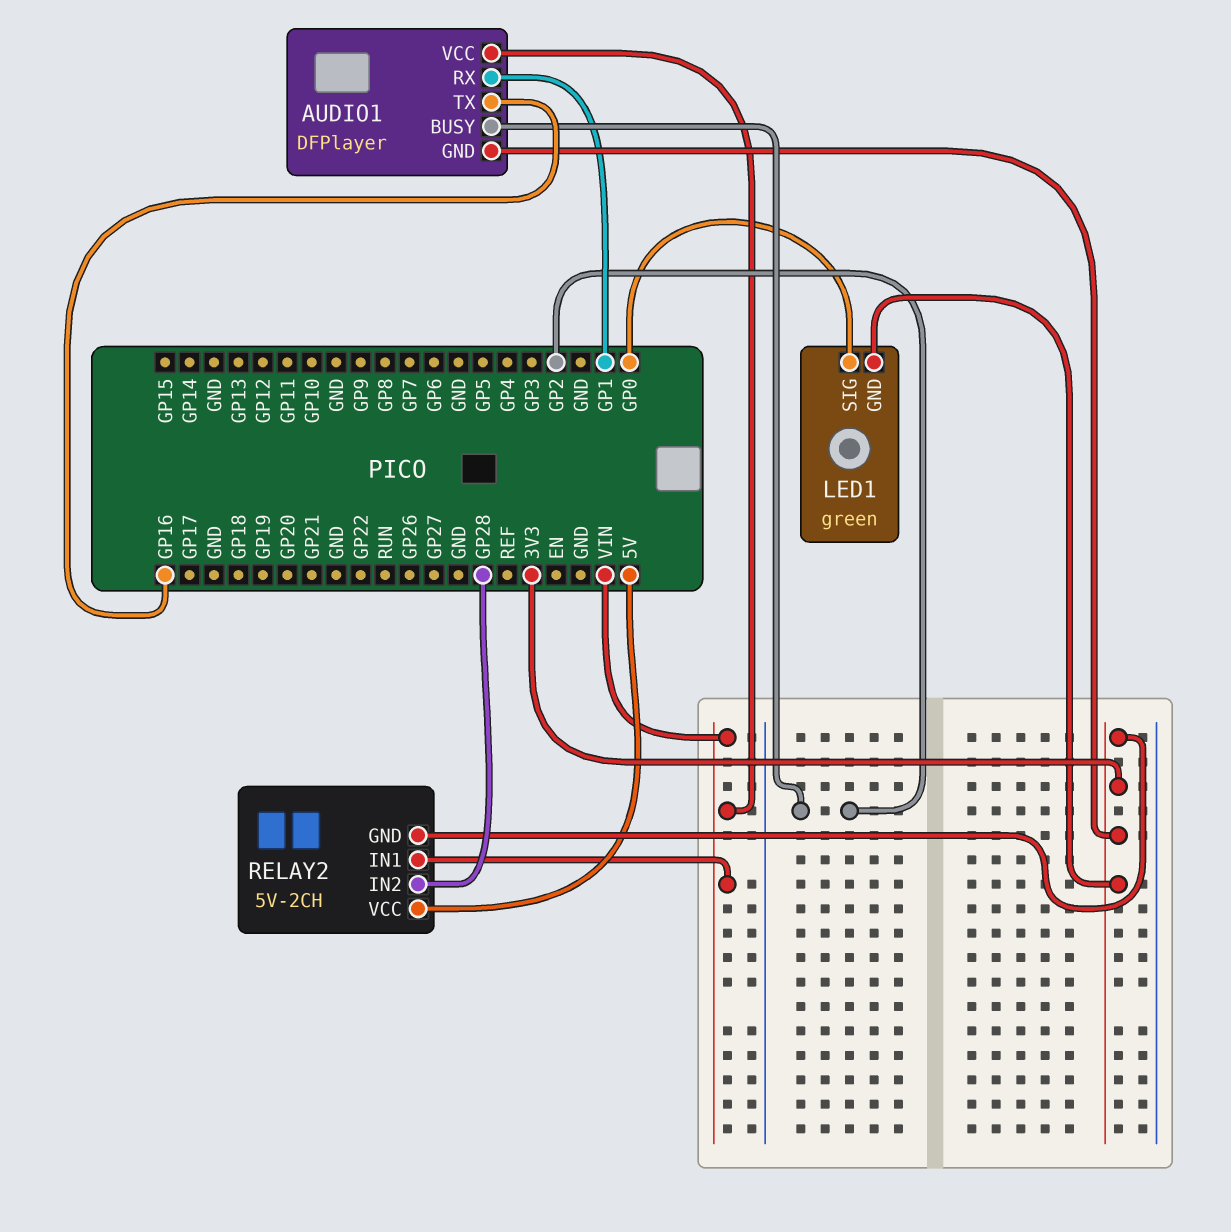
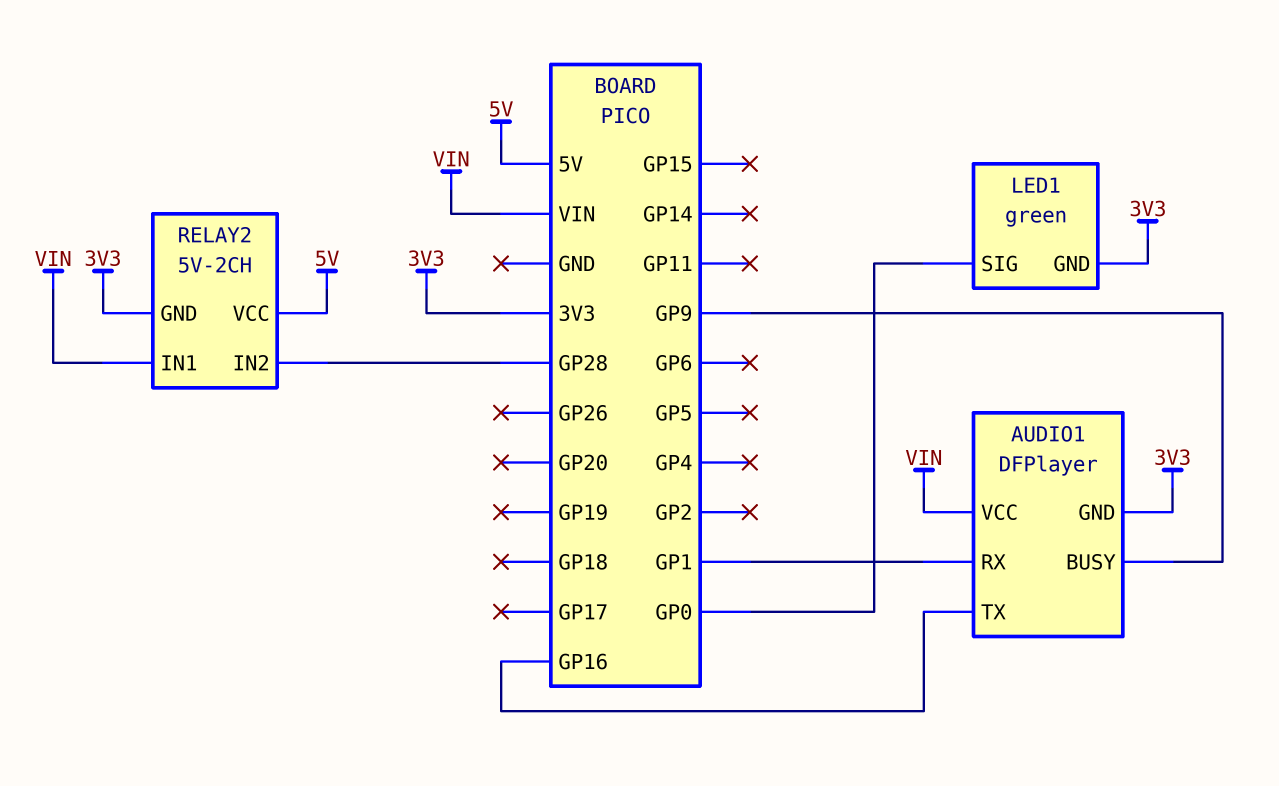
AUDIO1 pin BUSY: GP2 -> GP9

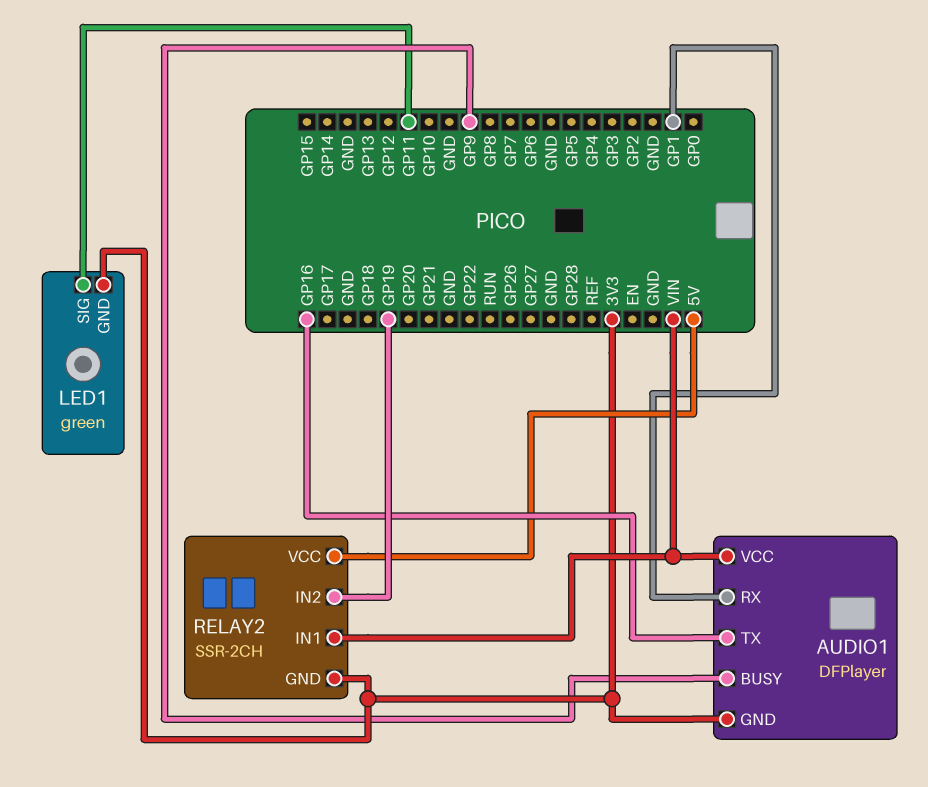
LED1 pin SIG: GP0 -> GP11
RELAY2: 5V-2CH -> SSR-2CH
RELAY2 pin IN2: GP28 -> GP19

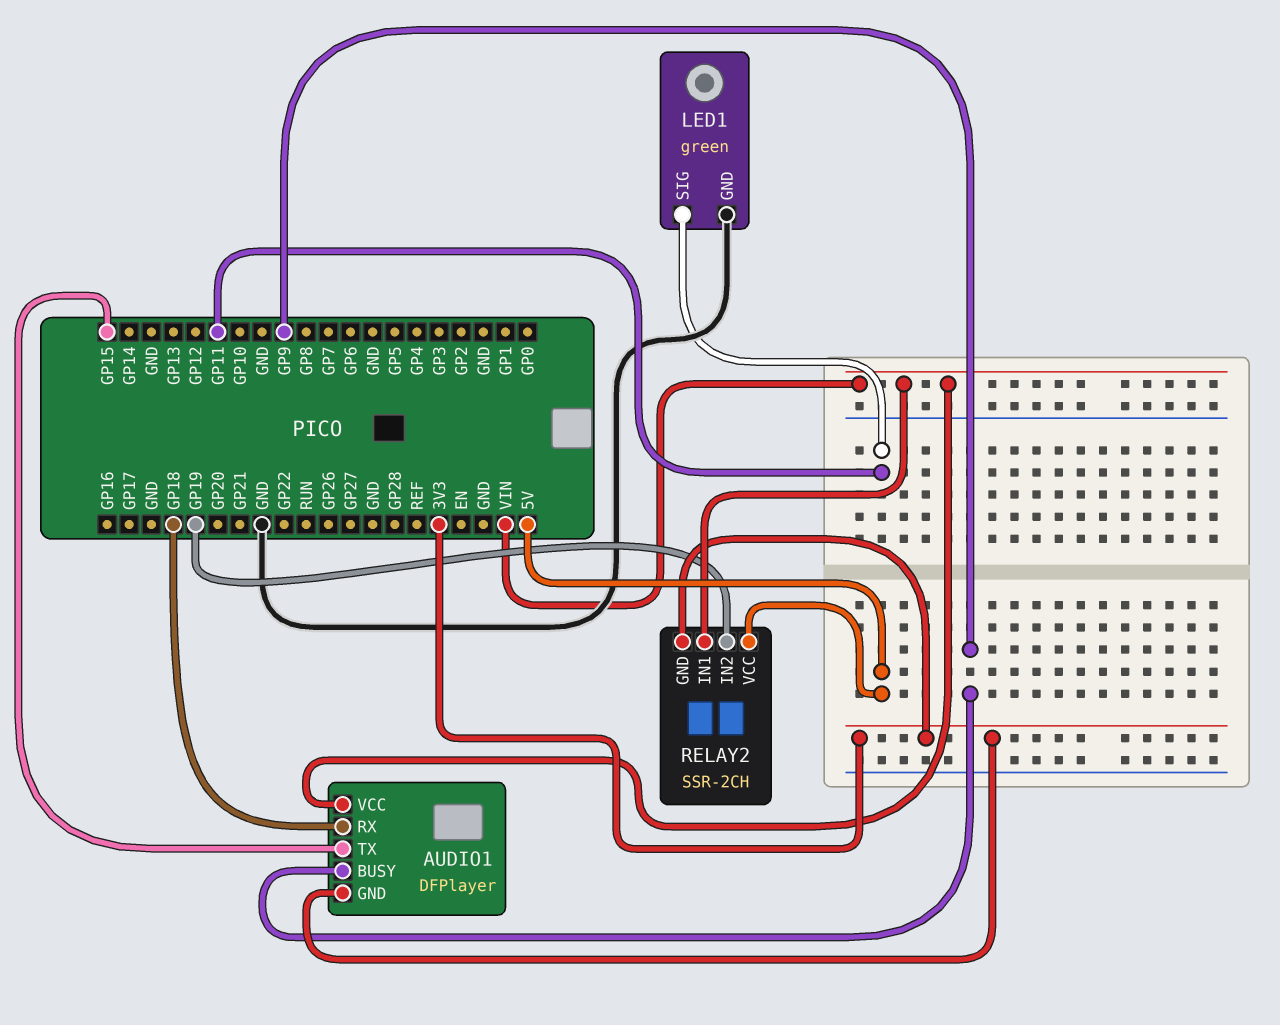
AUDIO1 pin RX: GP1 -> GP18
AUDIO1 pin TX: GP16 -> GP15
LED1 pin GND: 3V3 -> GND

